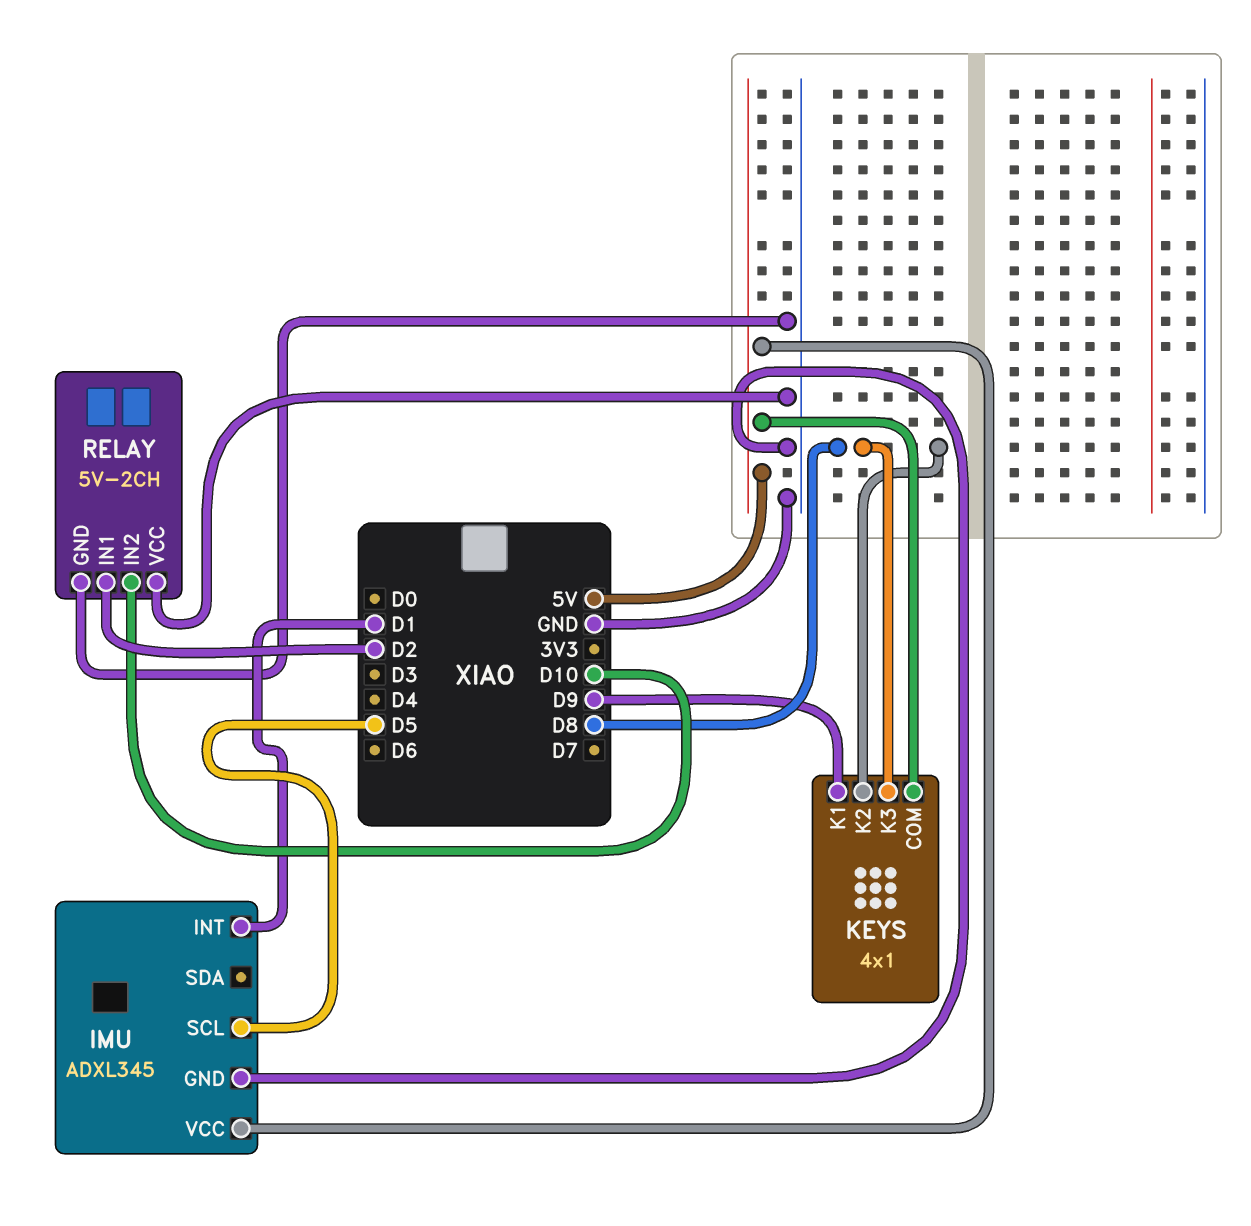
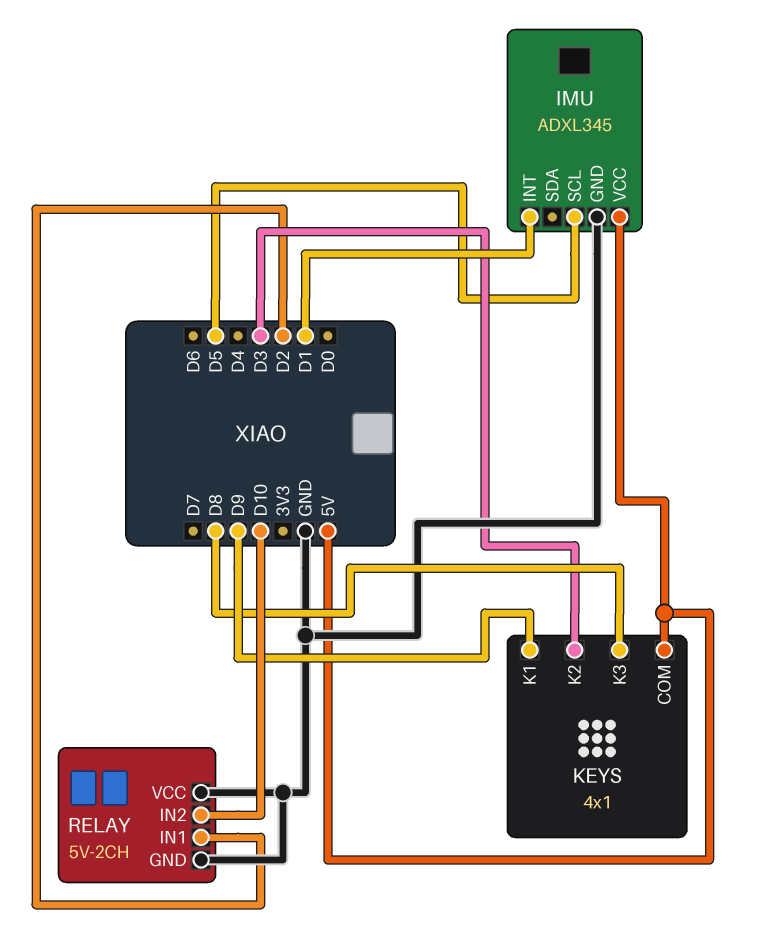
KEYS pin K2: D8 -> D3

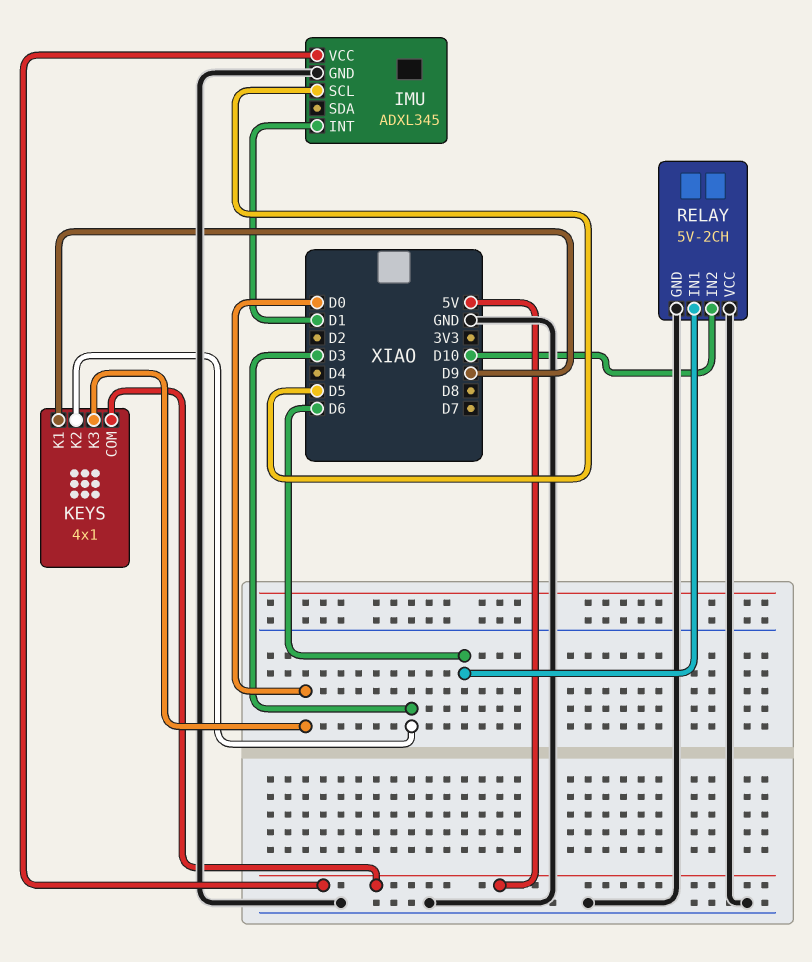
KEYS pin K3: D8 -> D0
RELAY pin IN1: D2 -> D6

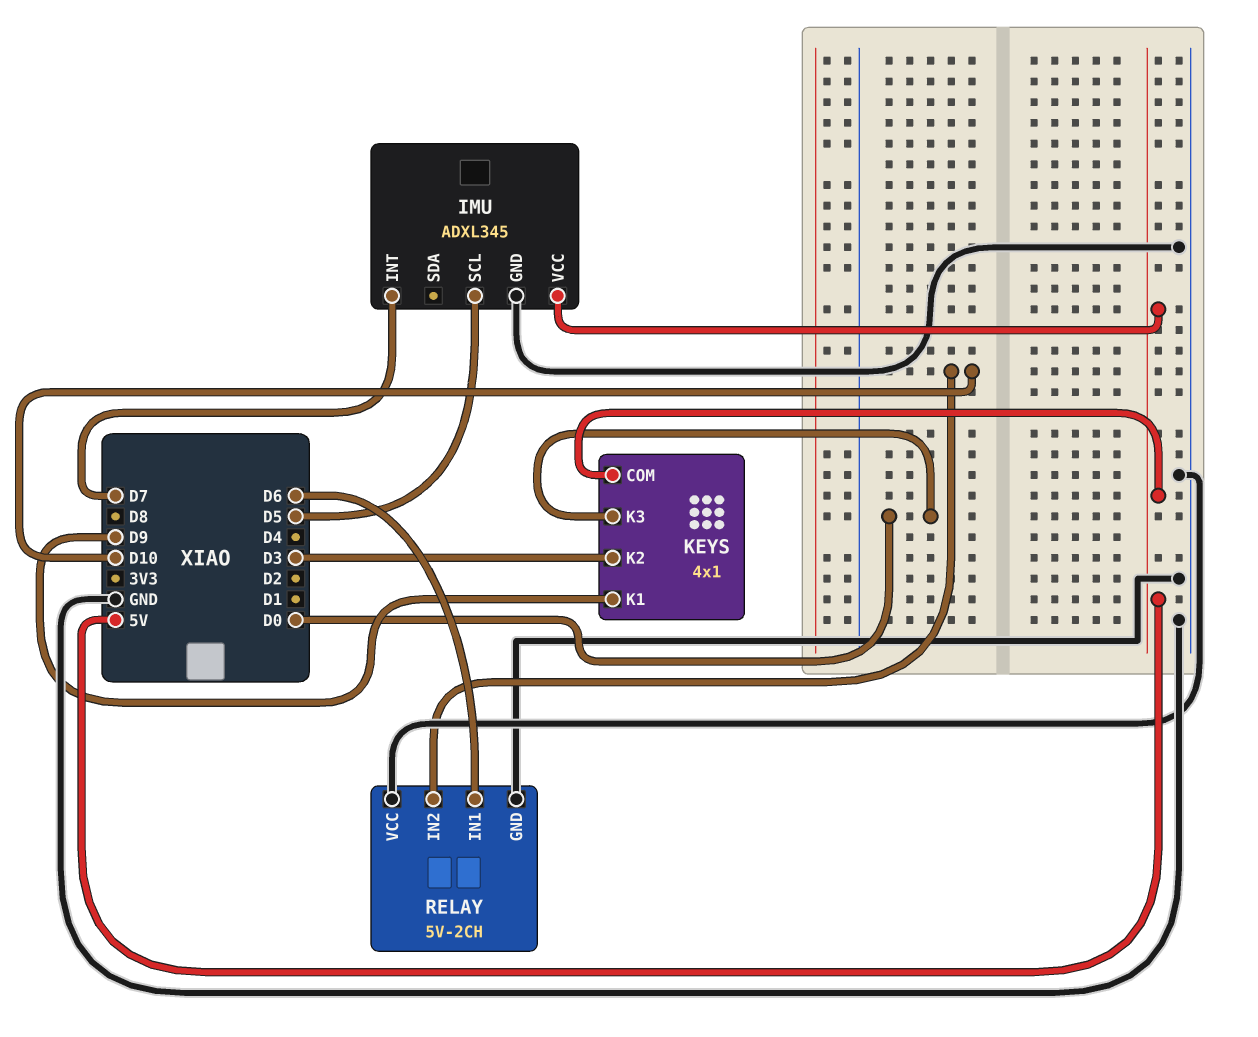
IMU pin INT: D1 -> D7

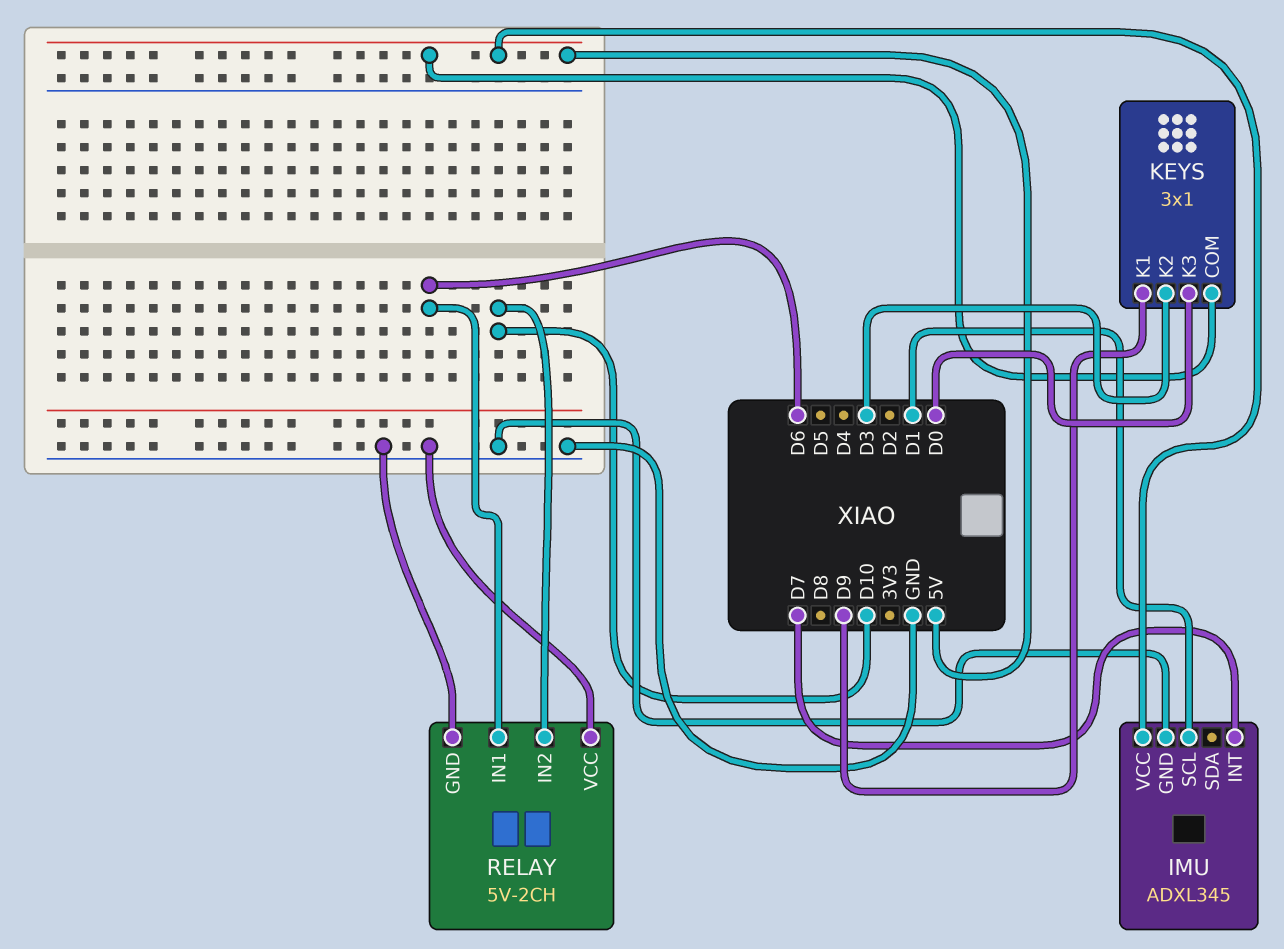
IMU pin SCL: D5 -> D1
KEYS: 4x1 -> 3x1

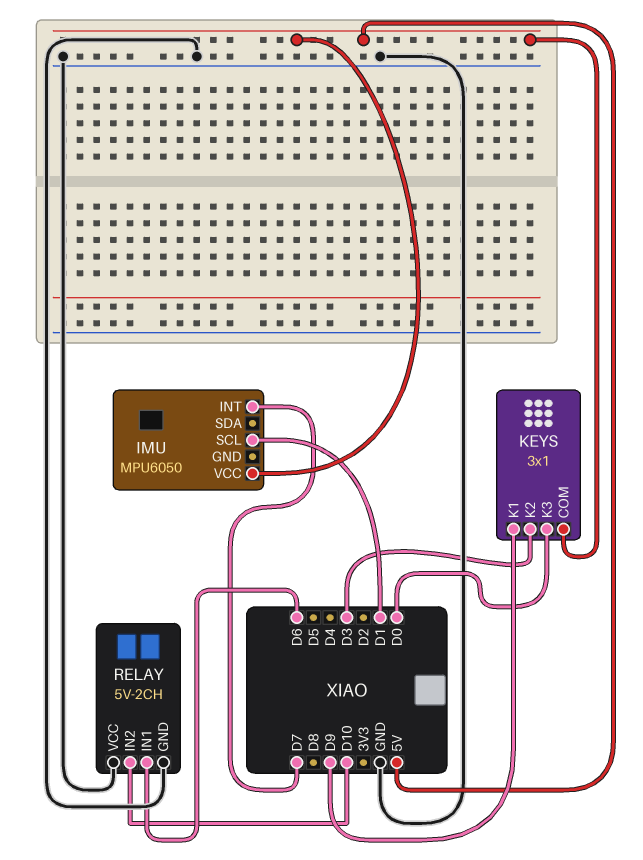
IMU: ADXL345 -> MPU6050
IMU pin GND: GND -> none

